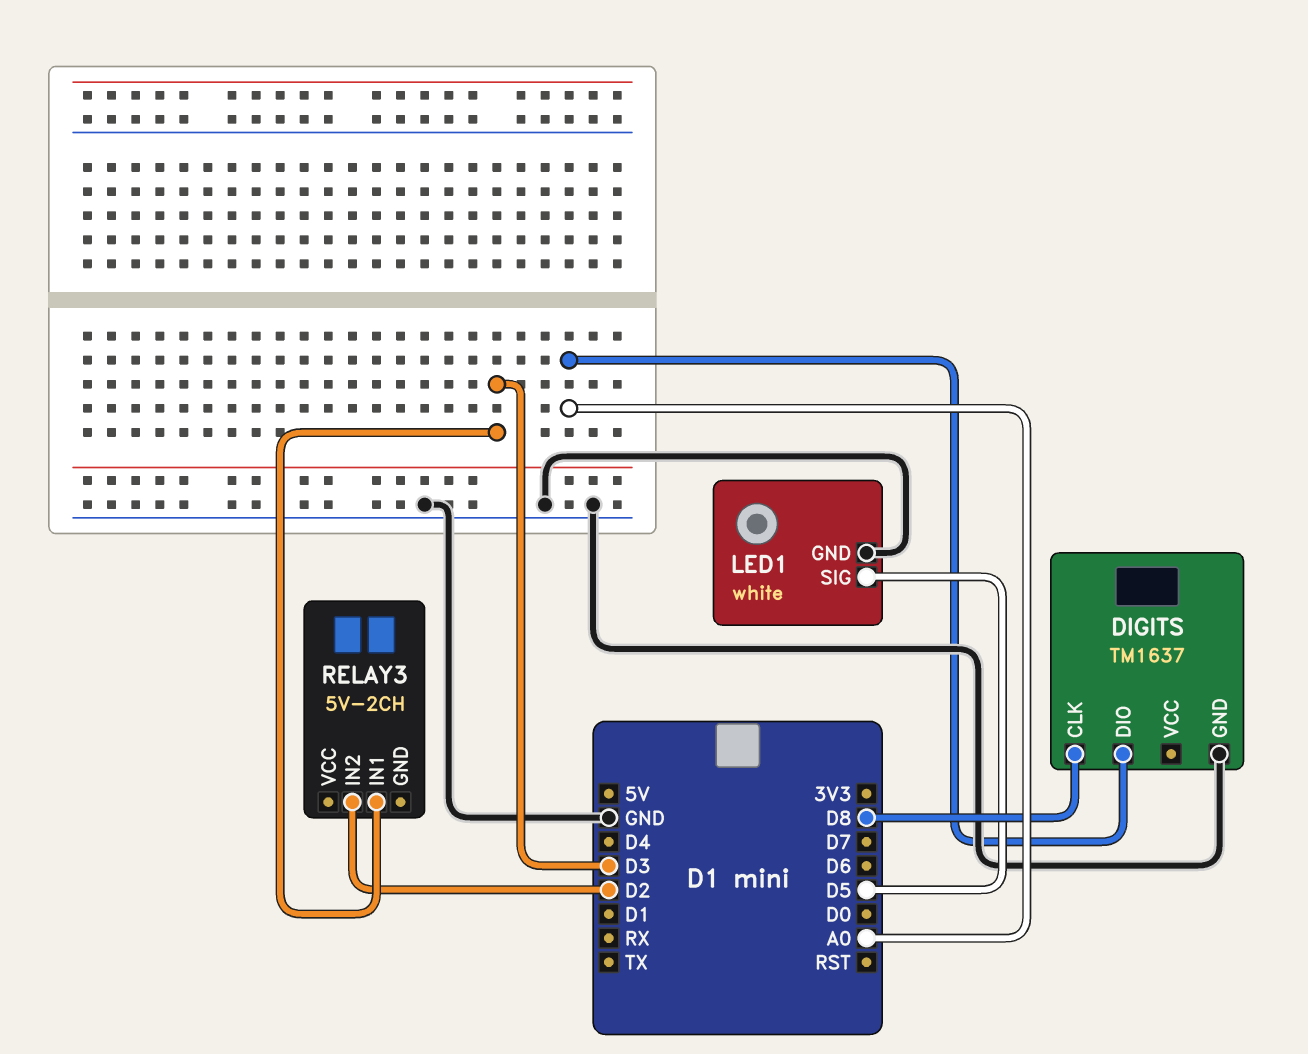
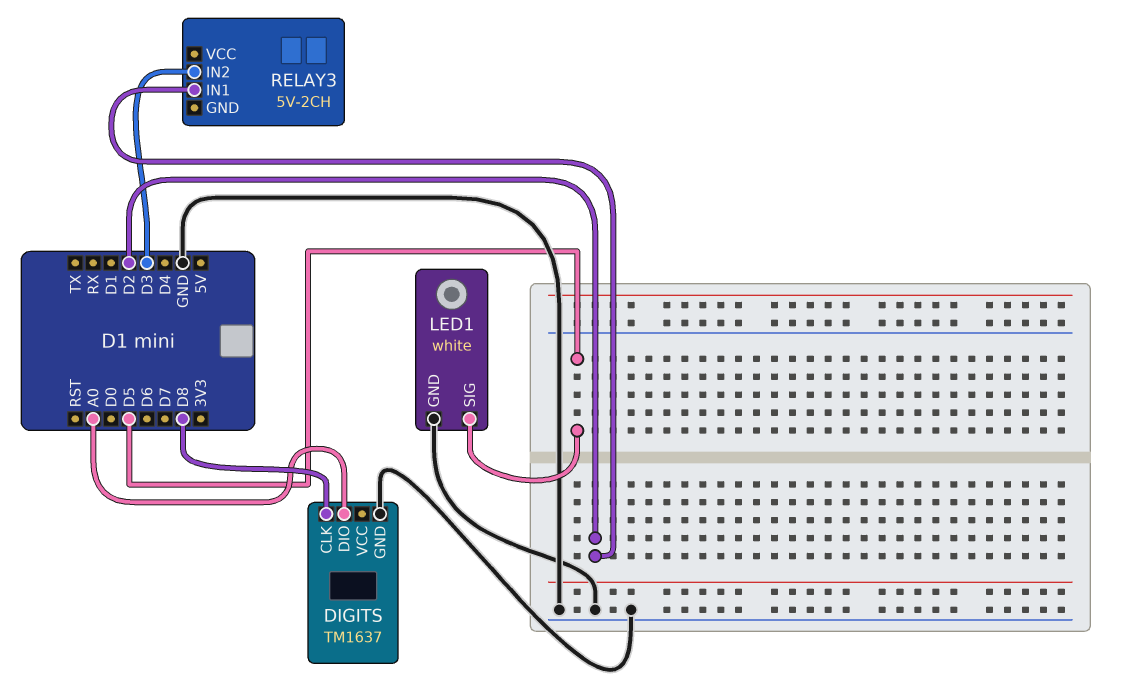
RELAY3 pin IN1: D3 -> D2
RELAY3 pin IN2: D2 -> D3

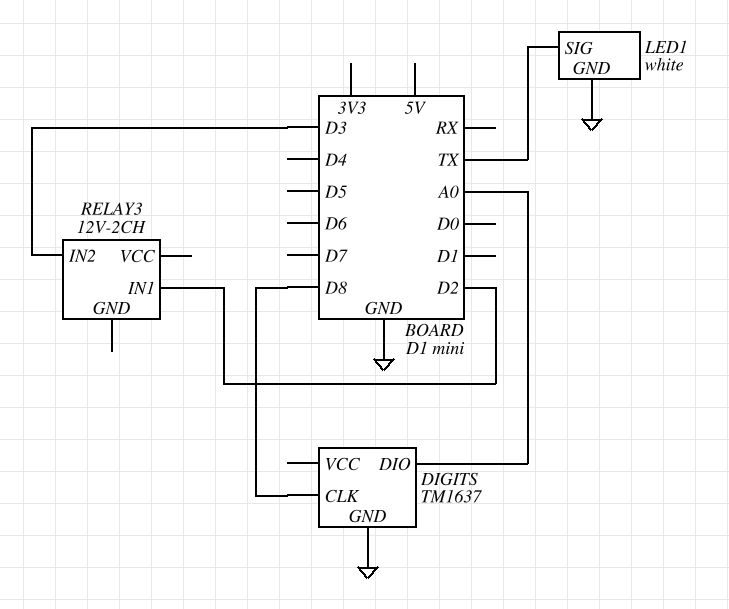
LED1 pin SIG: D5 -> TX
RELAY3: 5V-2CH -> 12V-2CH

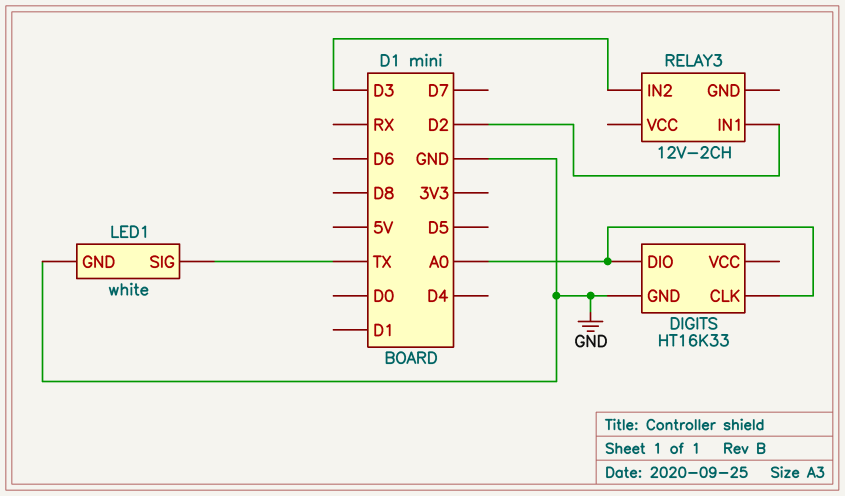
DIGITS: TM1637 -> HT16K33
DIGITS pin CLK: D8 -> A0

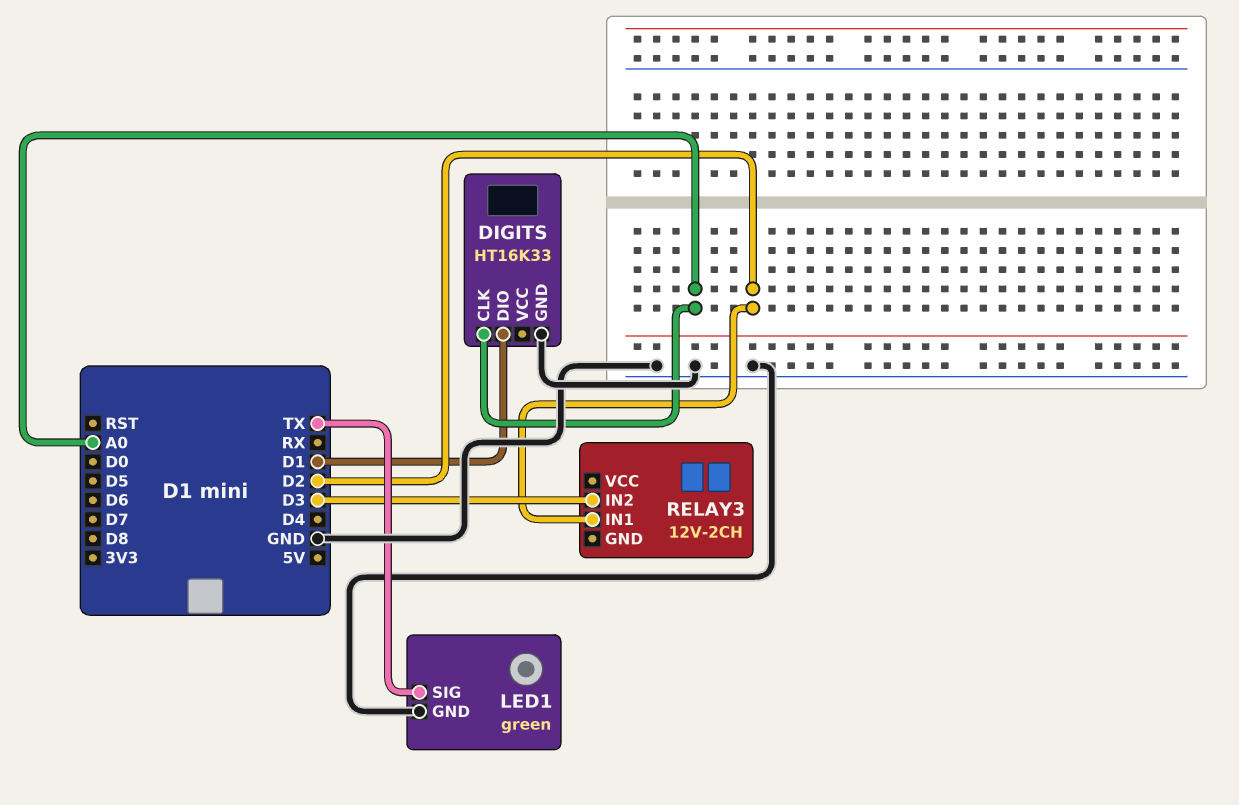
DIGITS pin DIO: A0 -> D1
LED1: white -> green

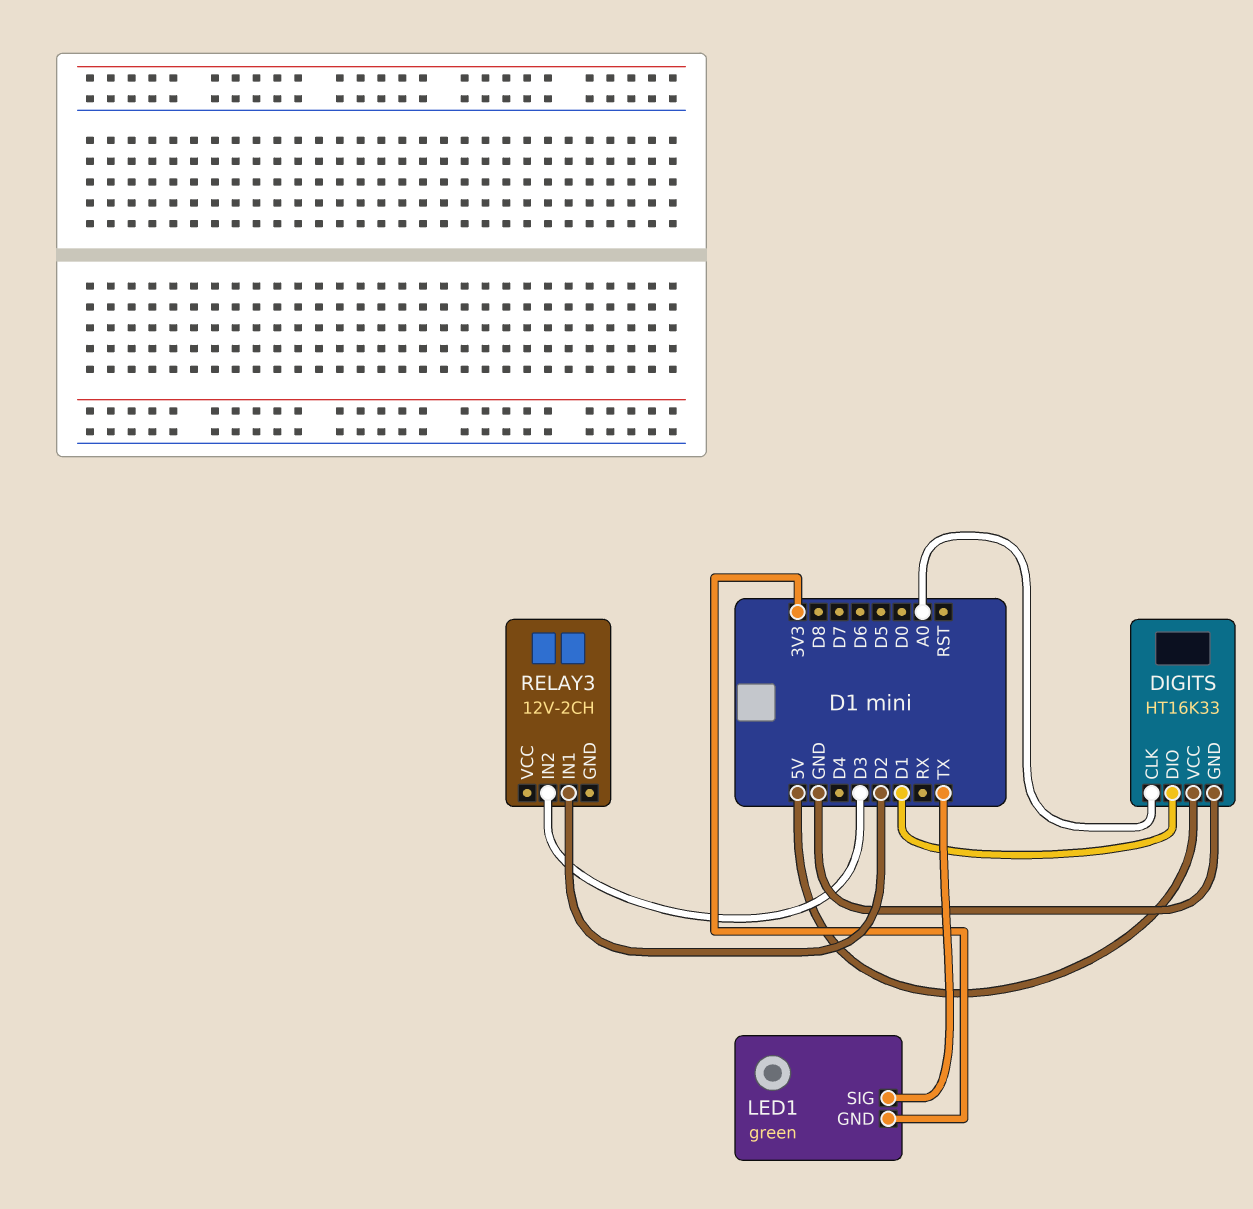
DIGITS pin VCC: none -> 5V
LED1 pin GND: GND -> 3V3

